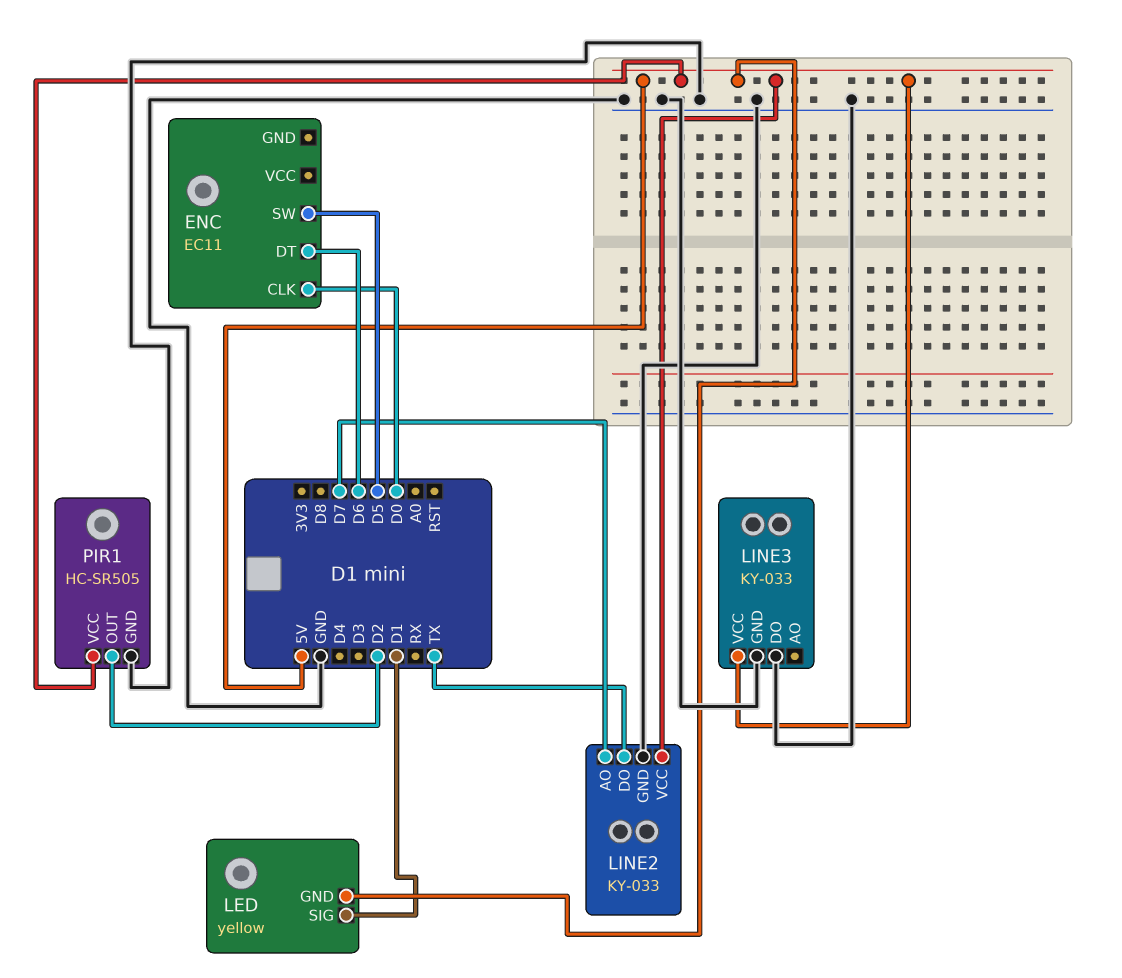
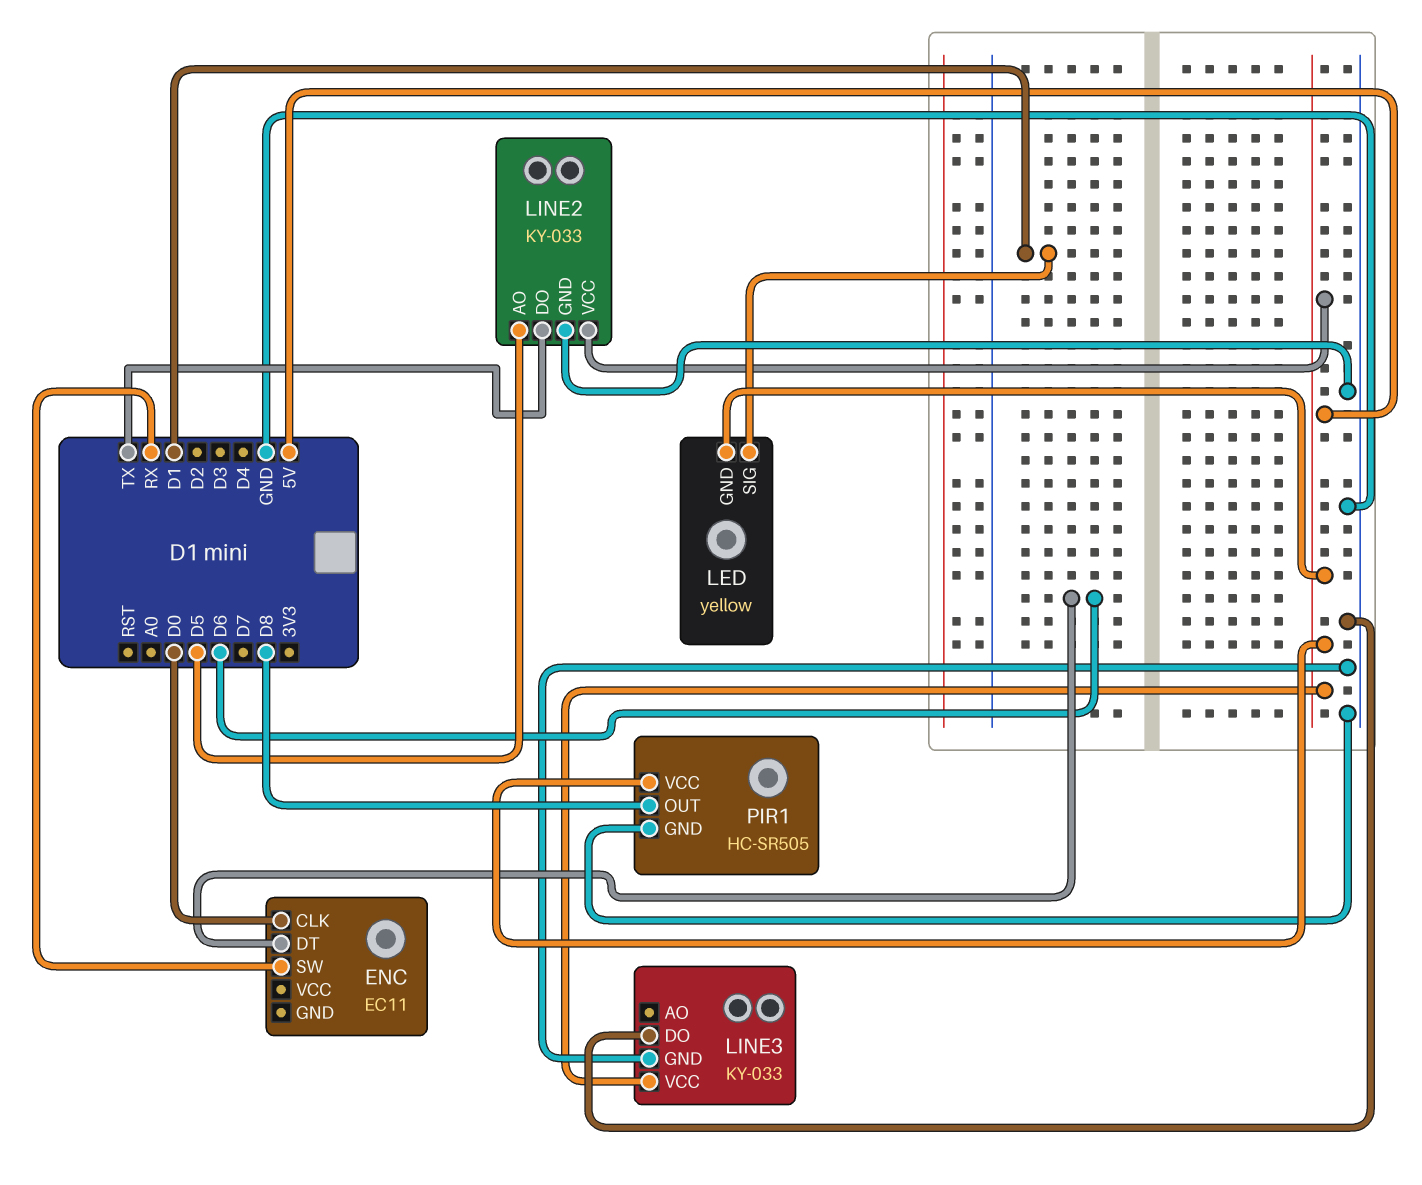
ENC pin SW: D5 -> RX
LINE2 pin AO: D7 -> D5
PIR1 pin OUT: D2 -> D8

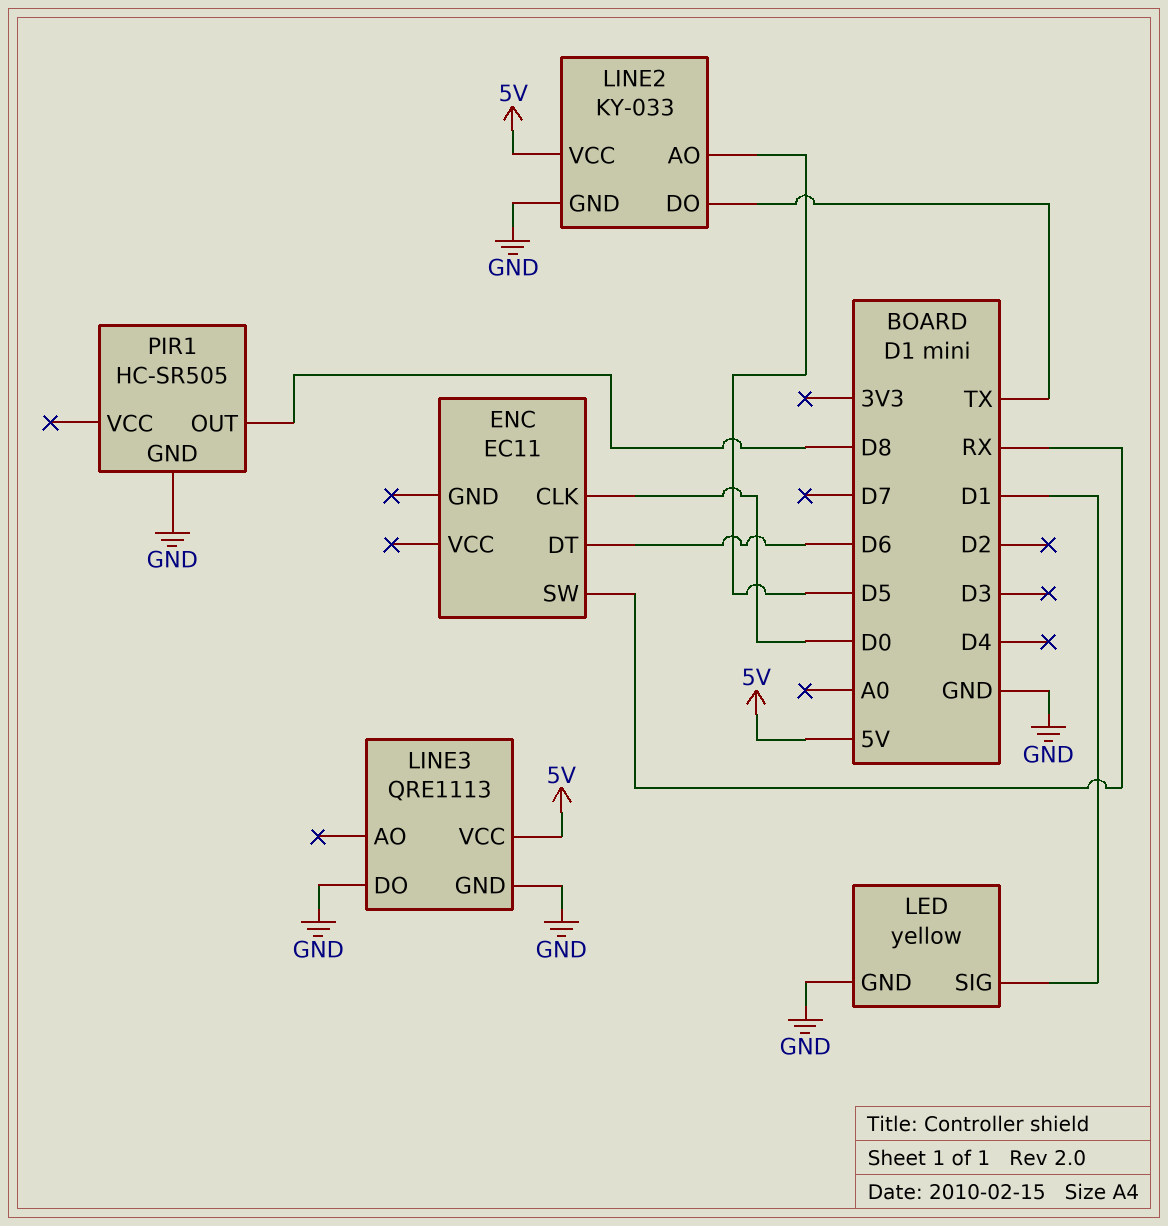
LED pin GND: 5V -> GND
LINE3: KY-033 -> QRE1113
PIR1 pin VCC: 5V -> none

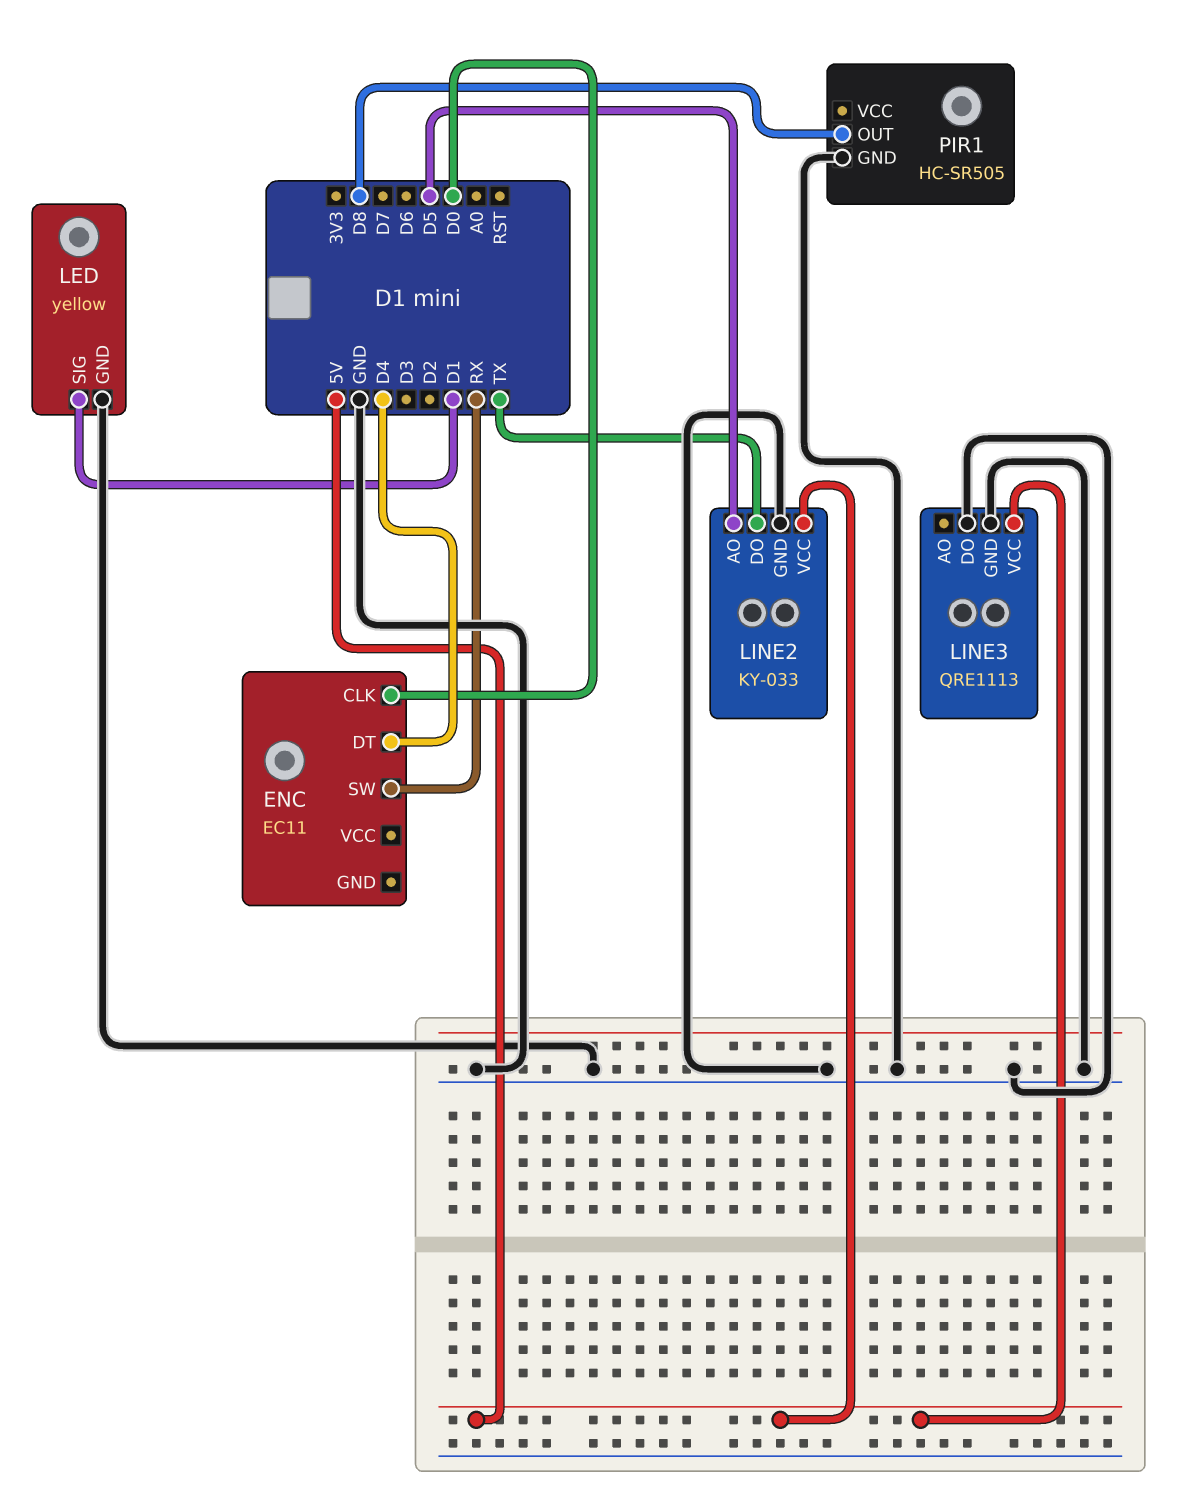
ENC pin DT: D6 -> D4

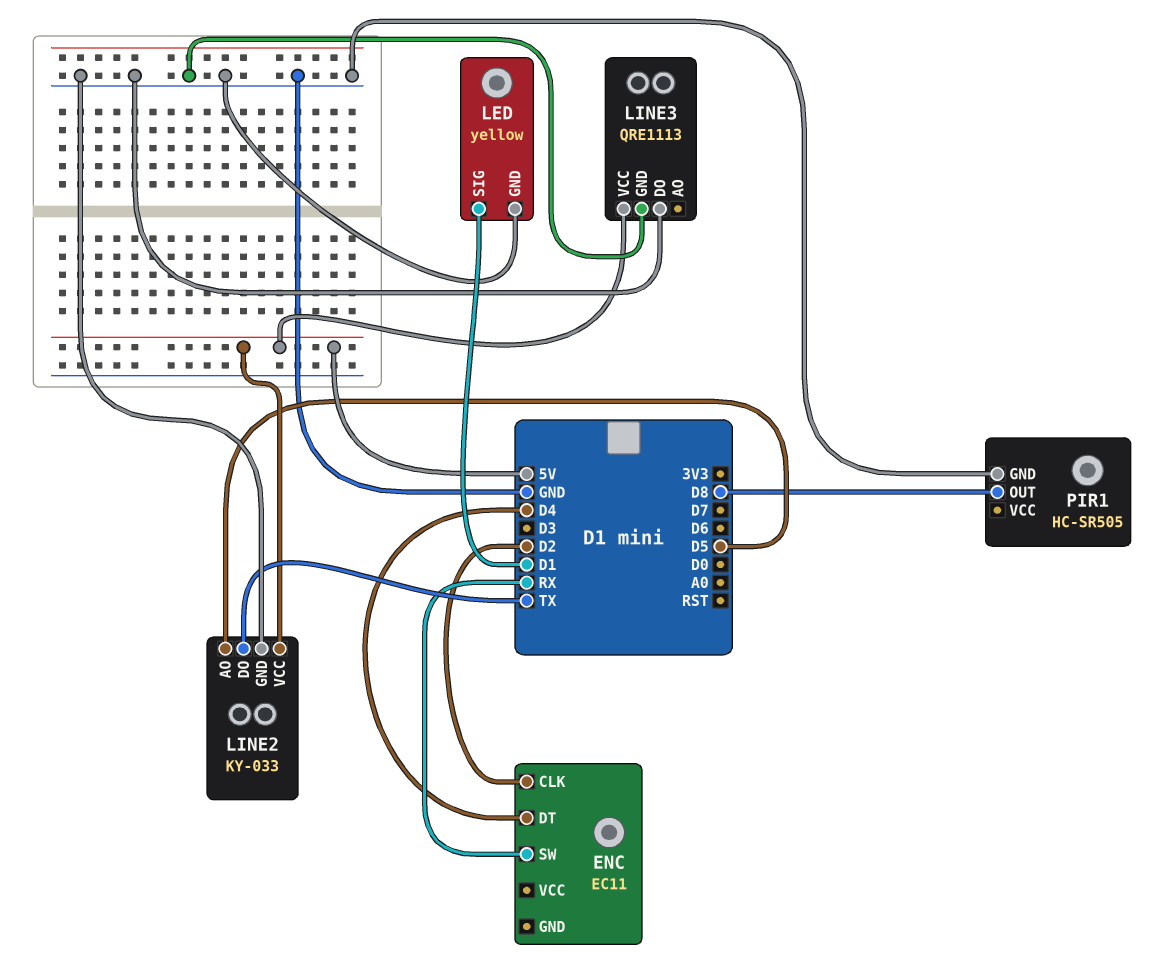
ENC pin CLK: D0 -> D2

